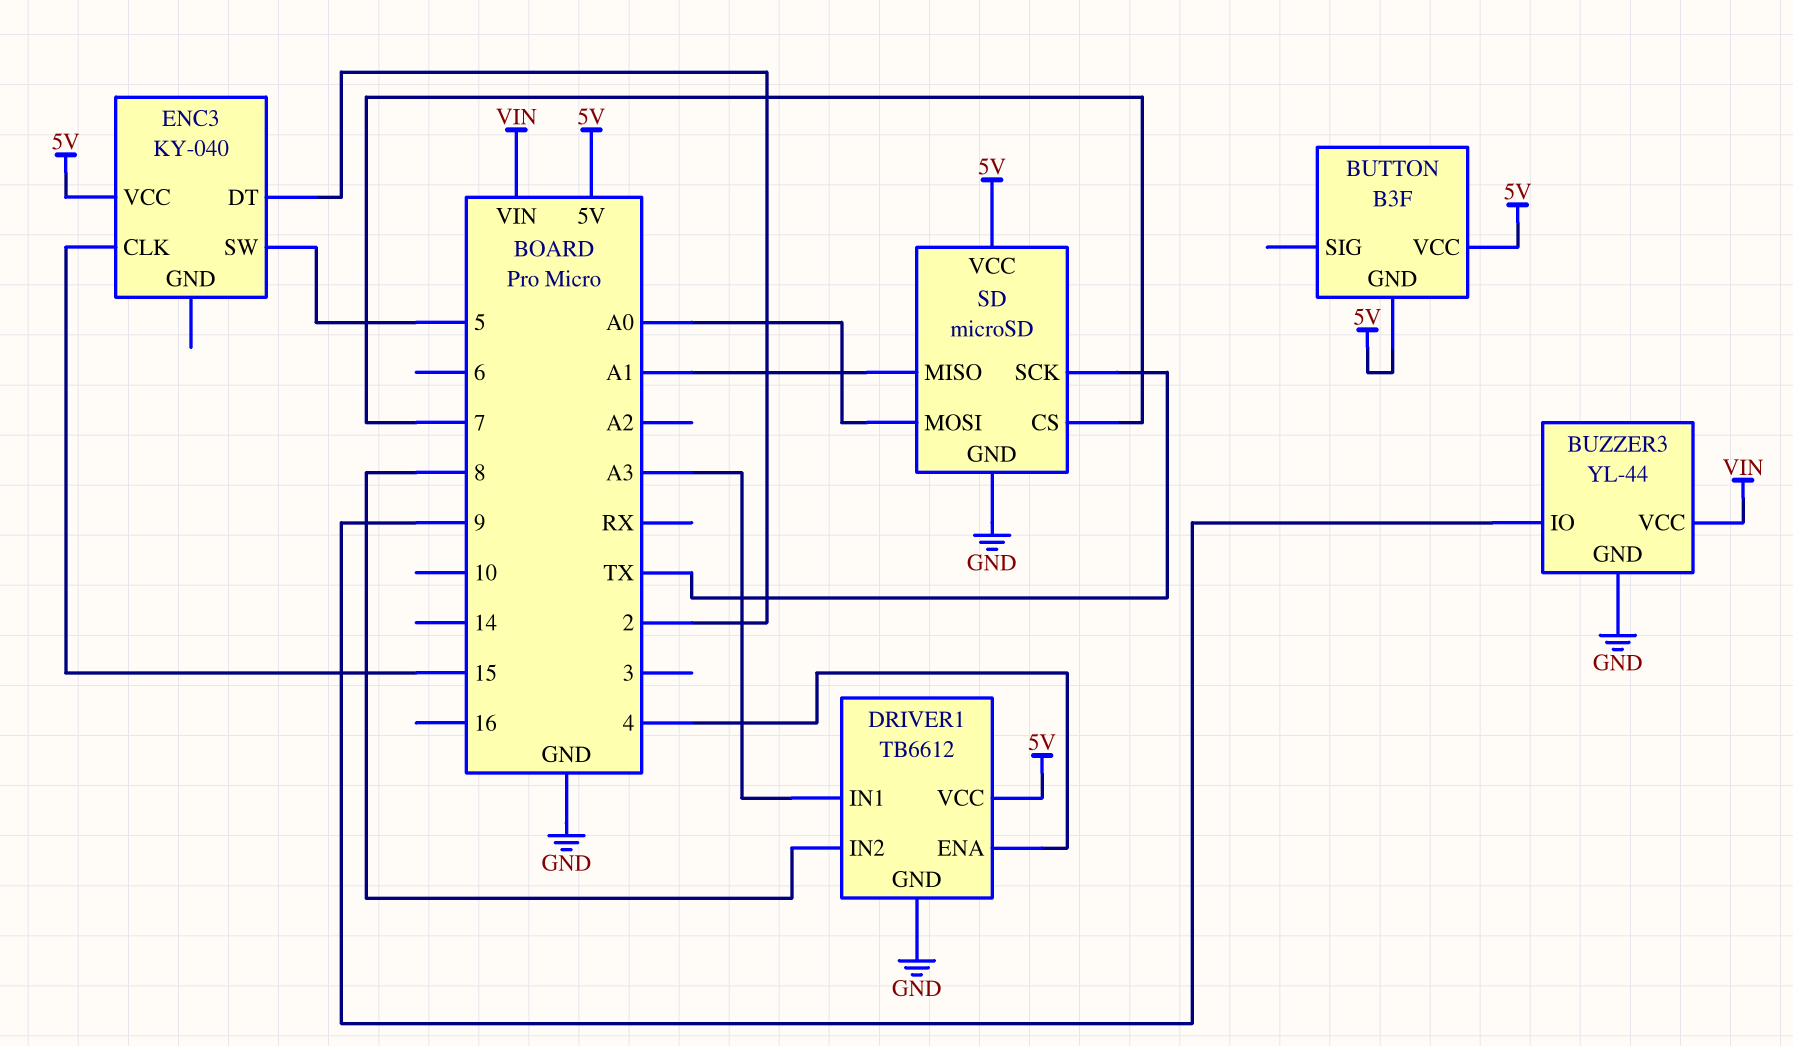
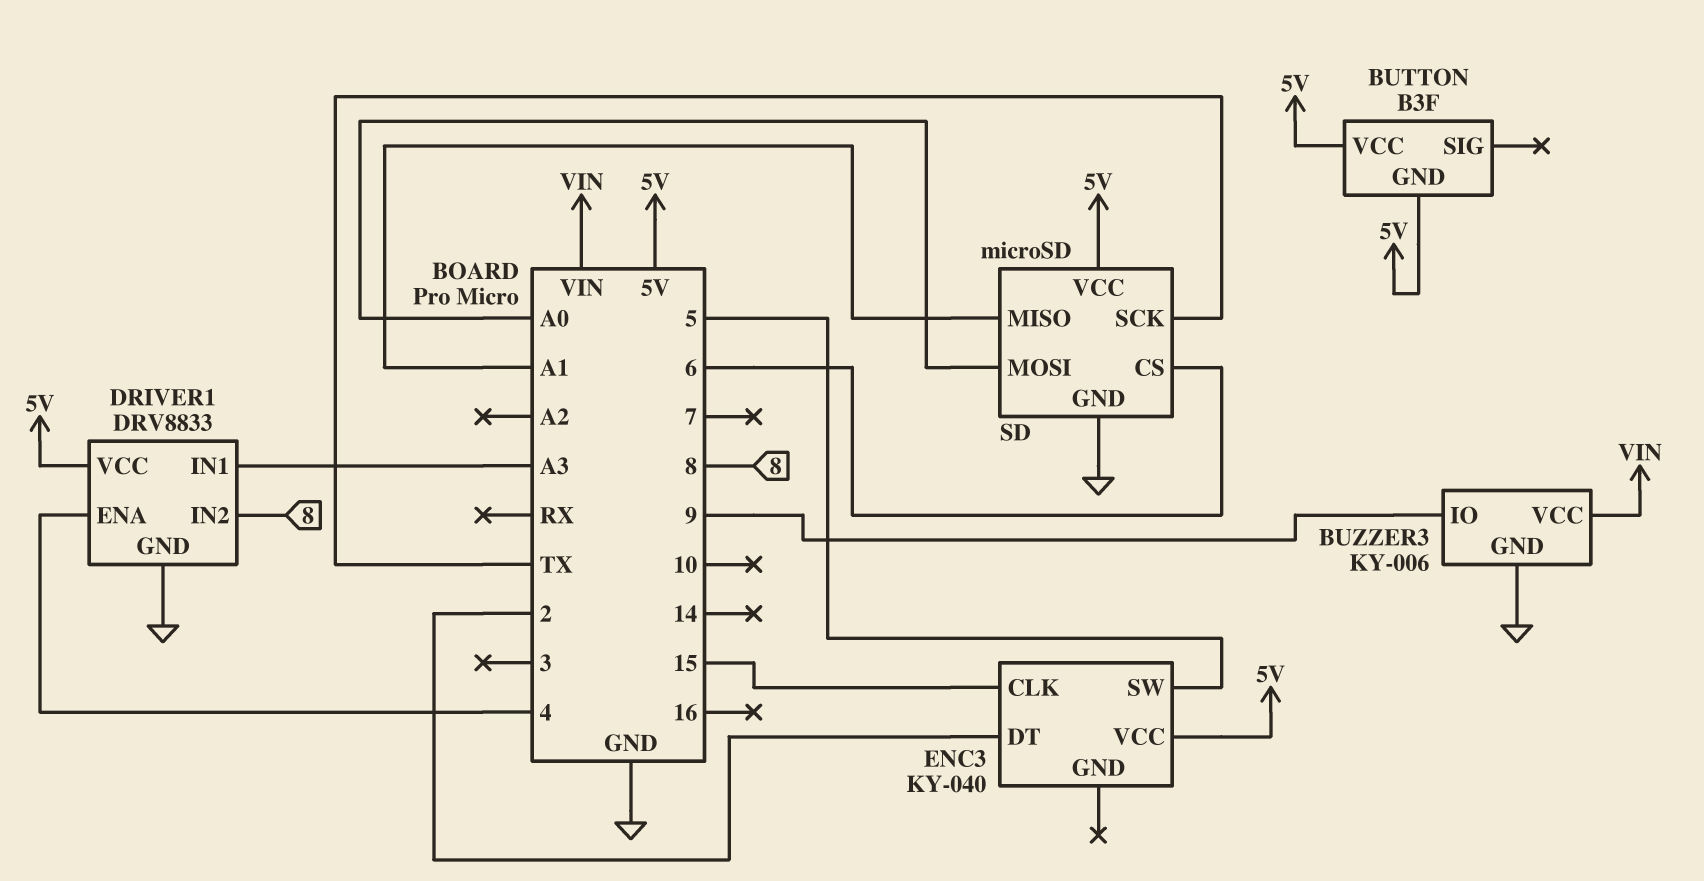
BUZZER3: YL-44 -> KY-006
DRIVER1: TB6612 -> DRV8833
SD pin CS: 7 -> 6

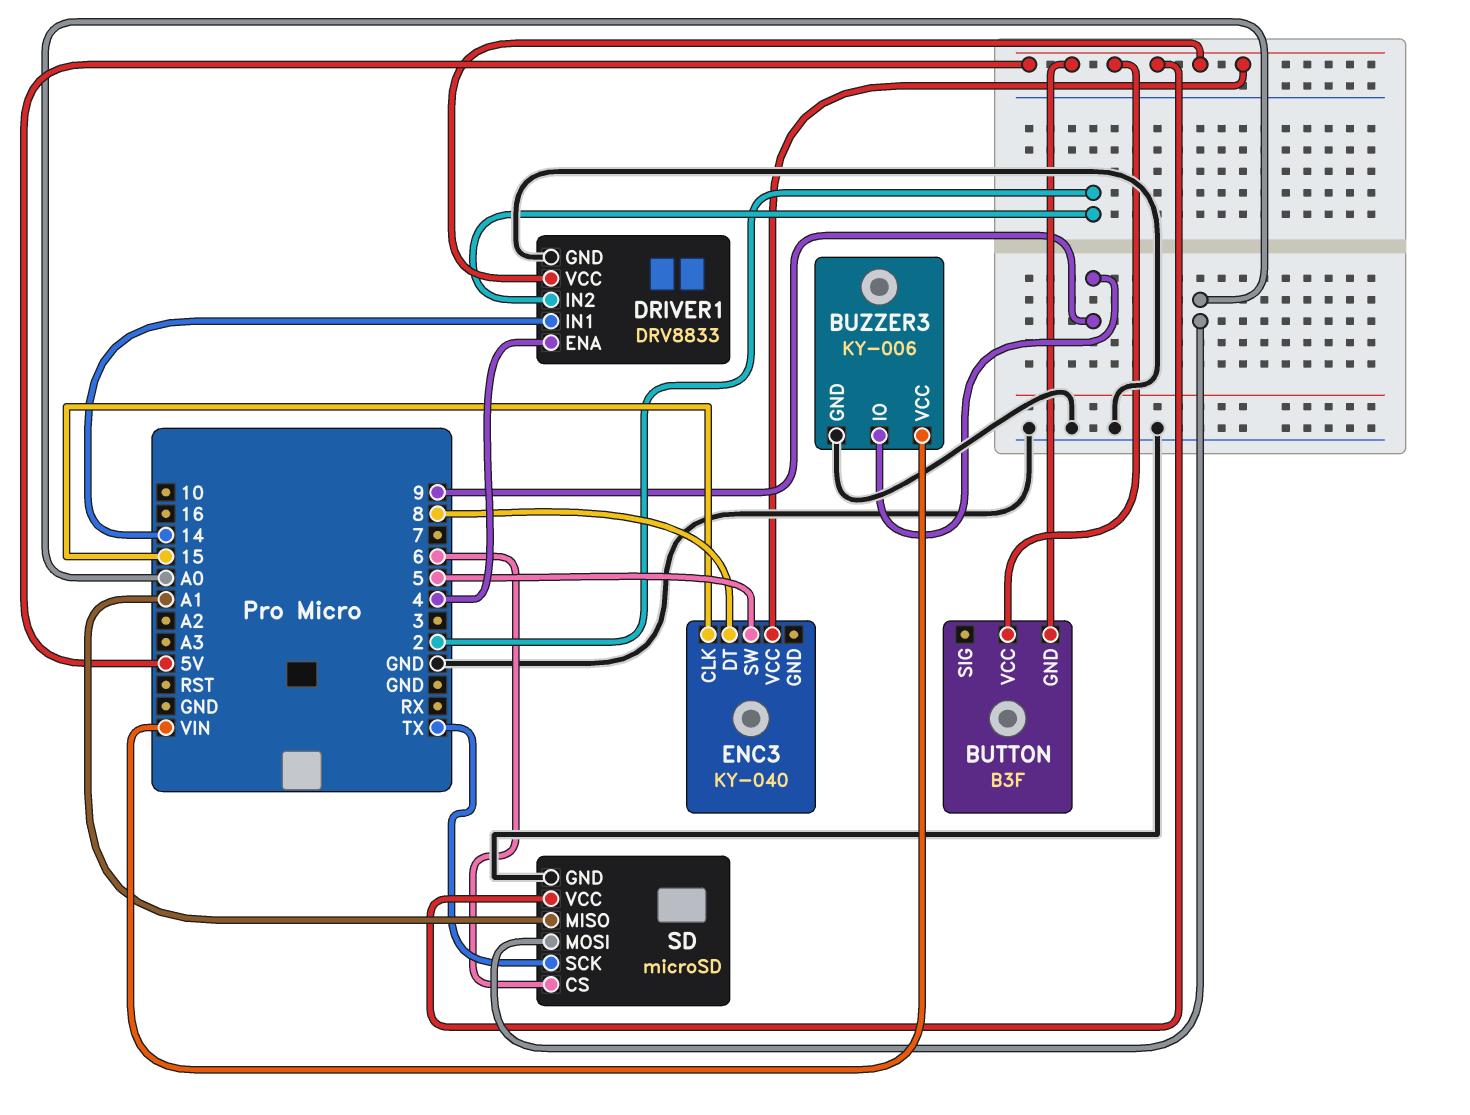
DRIVER1 pin IN1: A3 -> 14
DRIVER1 pin IN2: 8 -> 2
ENC3 pin DT: 2 -> 8

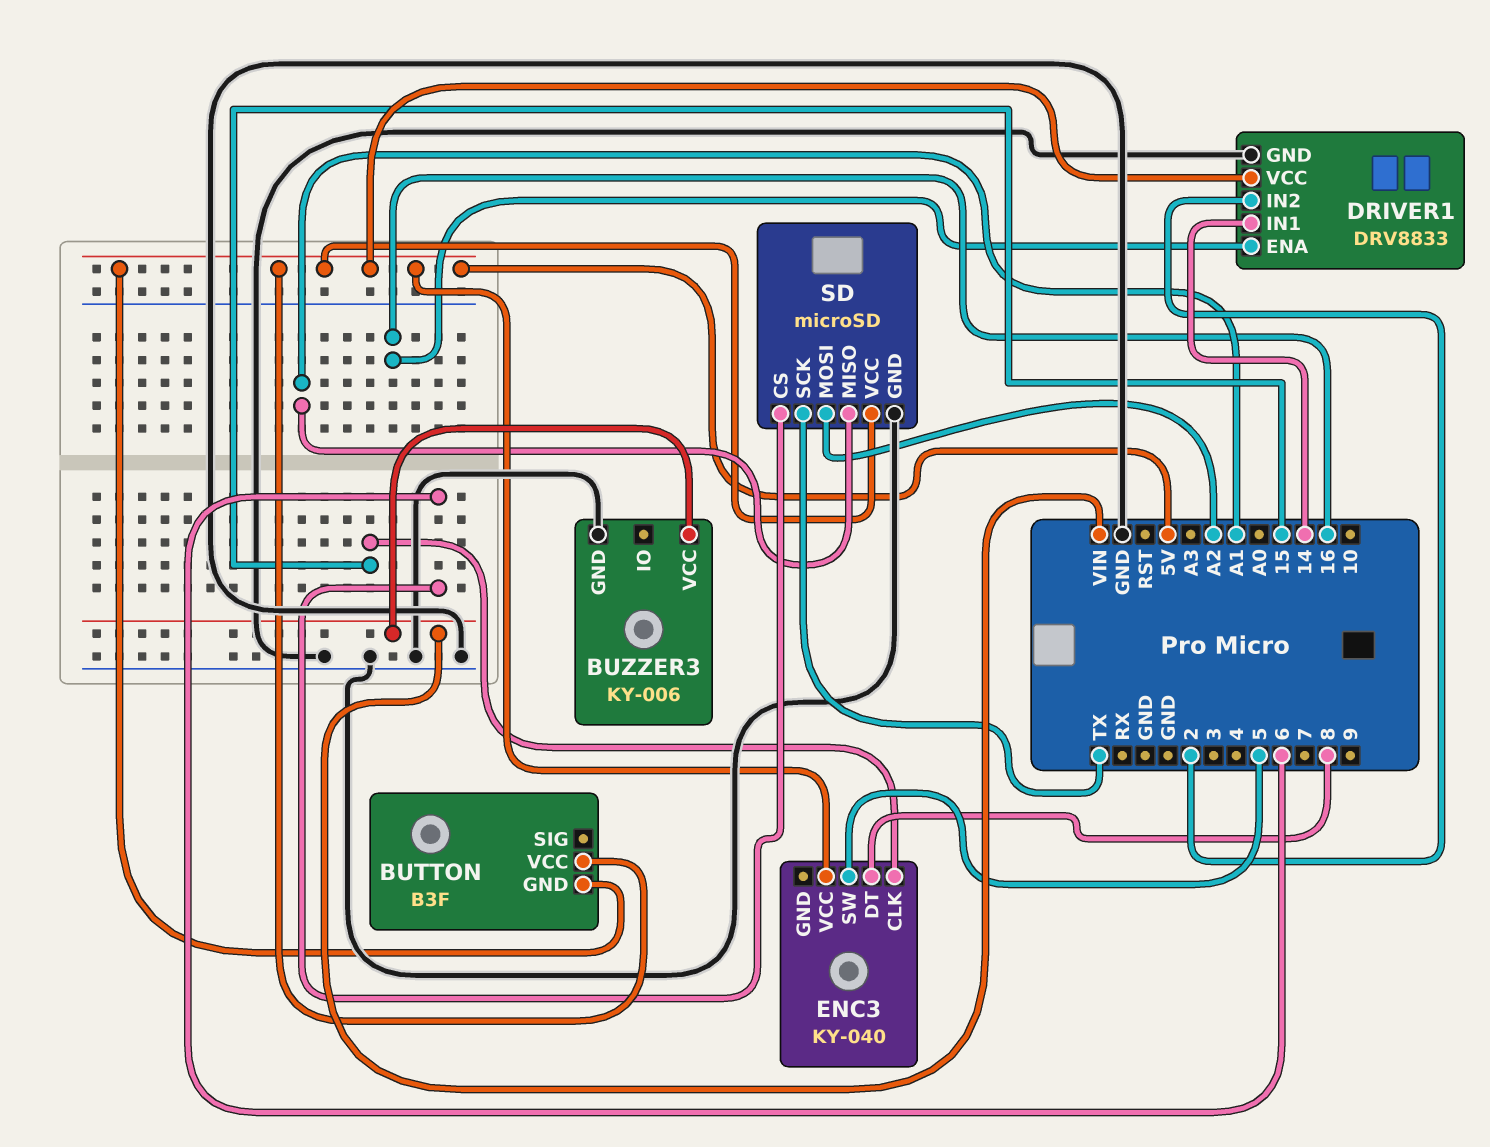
BUZZER3 pin IO: 9 -> none
DRIVER1 pin ENA: 4 -> 16
SD pin MOSI: A0 -> A2

